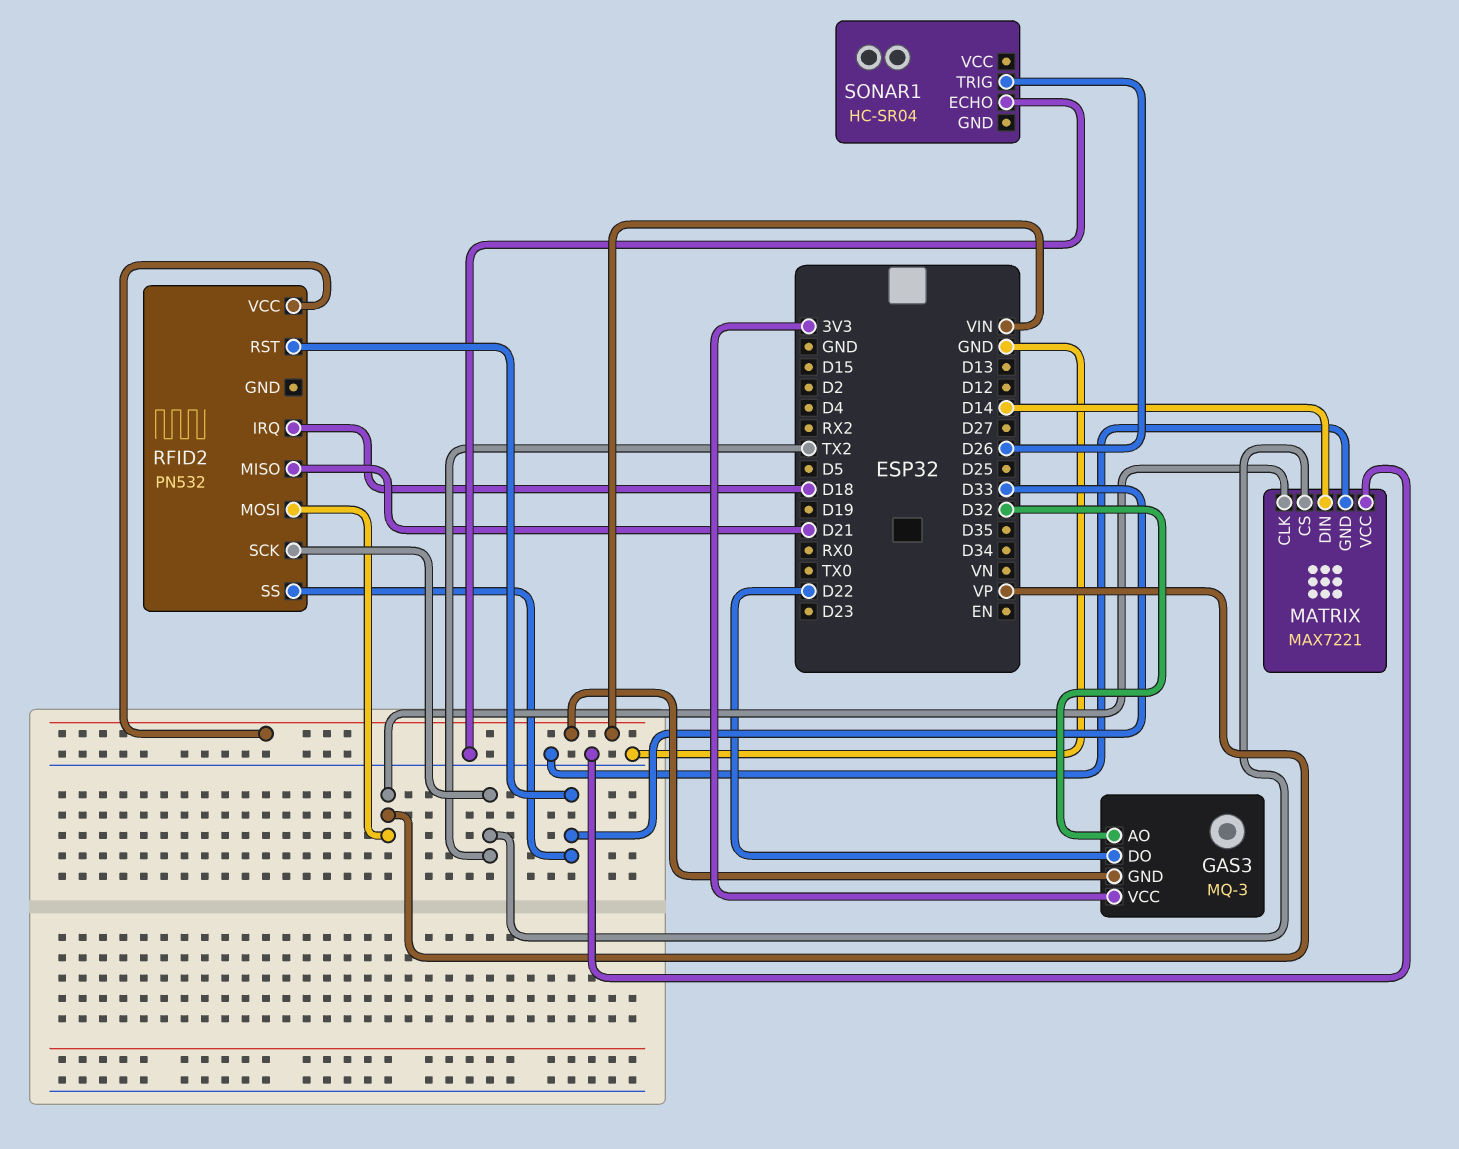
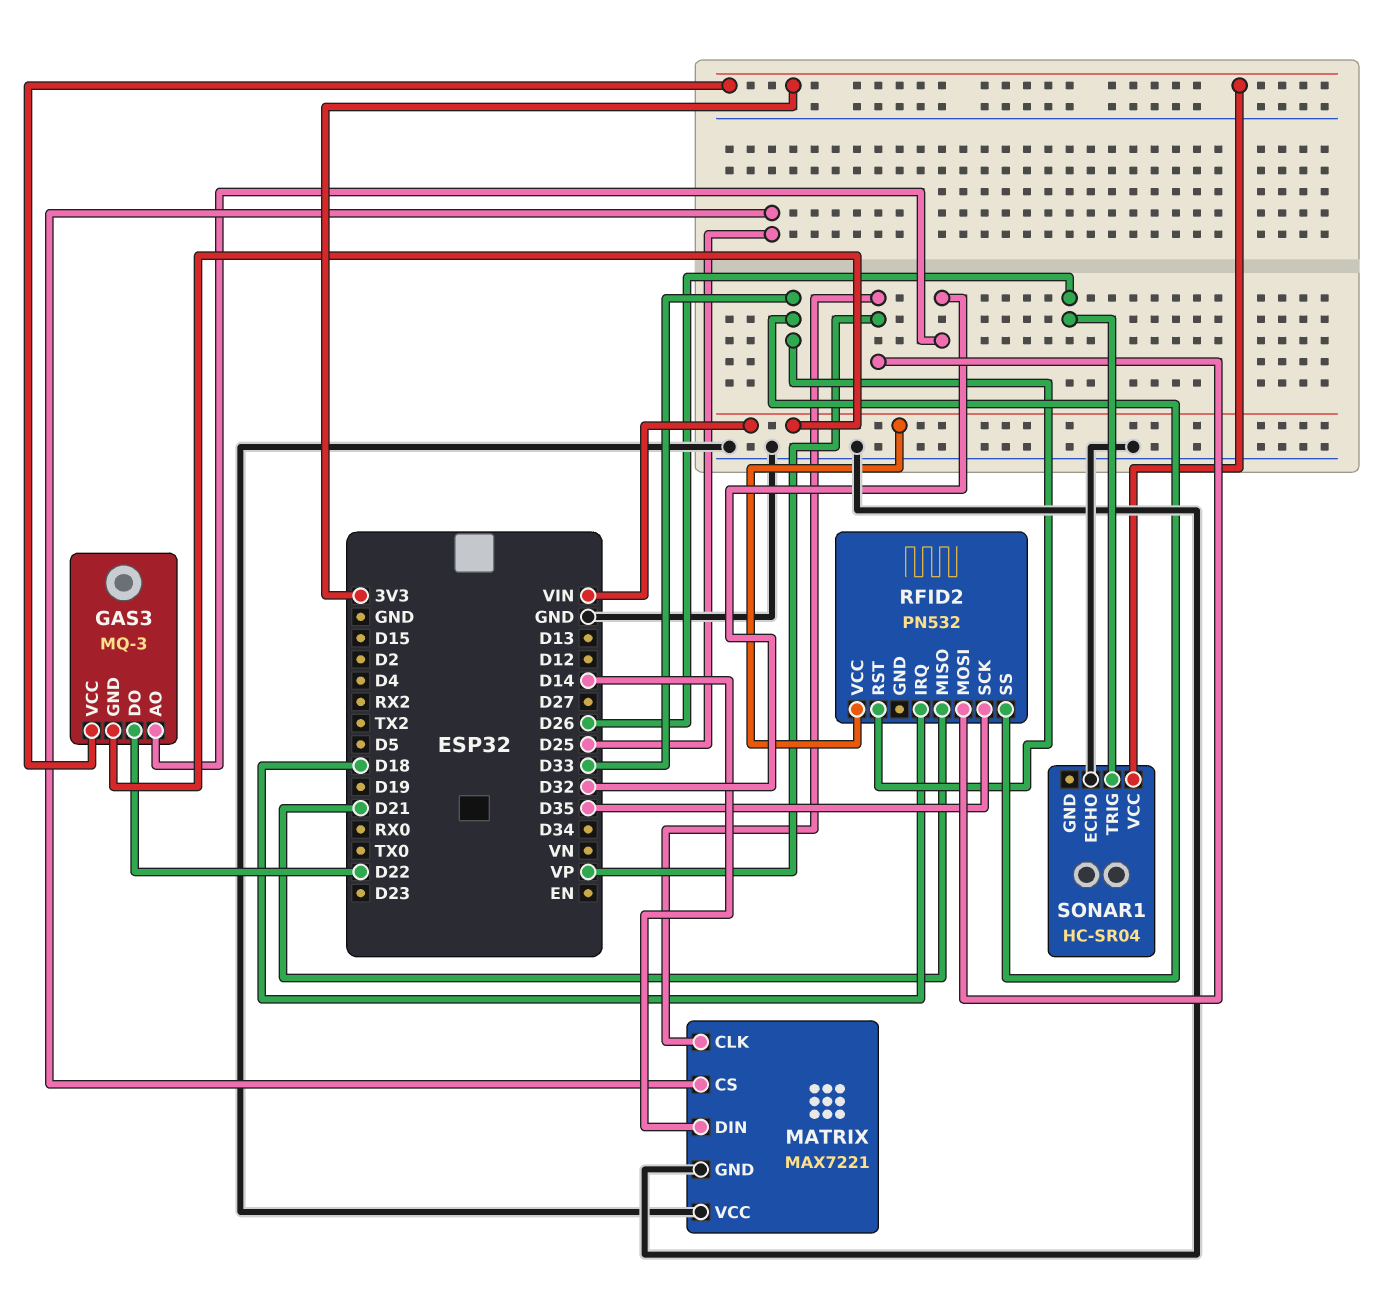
MATRIX pin CS: TX2 -> D25
RFID2 pin SCK: TX2 -> D35
SONAR1 pin VCC: none -> 3V3

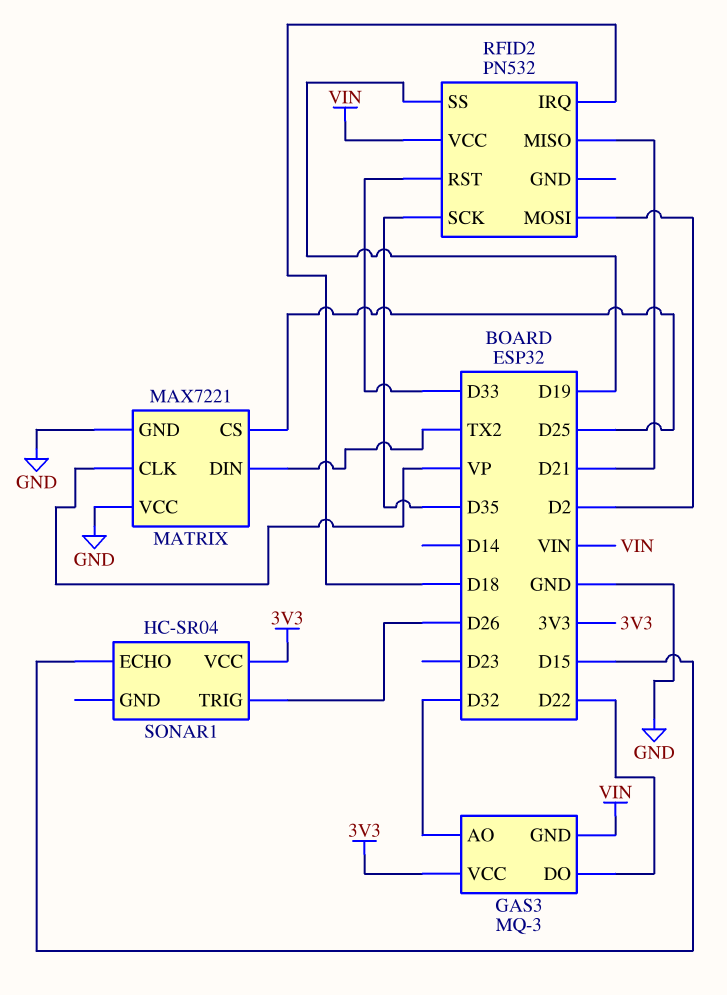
MATRIX pin DIN: D14 -> TX2
RFID2 pin MOSI: VP -> D2
RFID2 pin SS: D33 -> D19
SONAR1 pin ECHO: GND -> D15

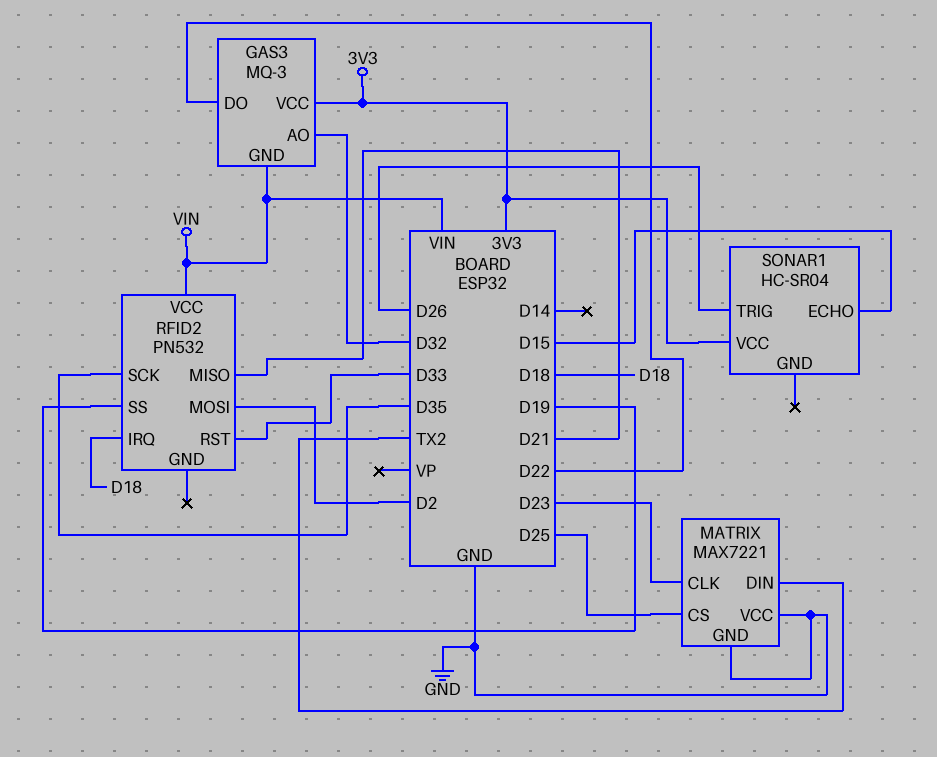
MATRIX pin CLK: VP -> D23

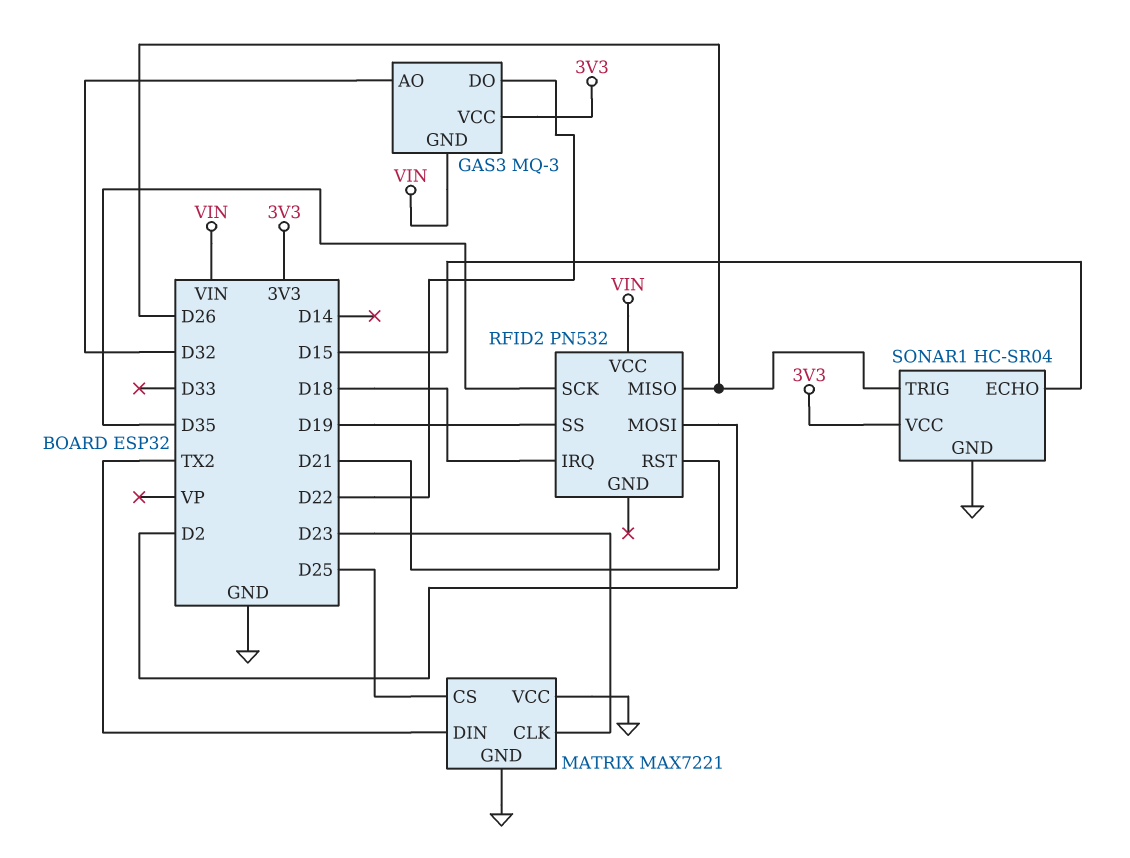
RFID2 pin MISO: D21 -> D26
RFID2 pin RST: D33 -> D21
SONAR1 pin GND: none -> GND

